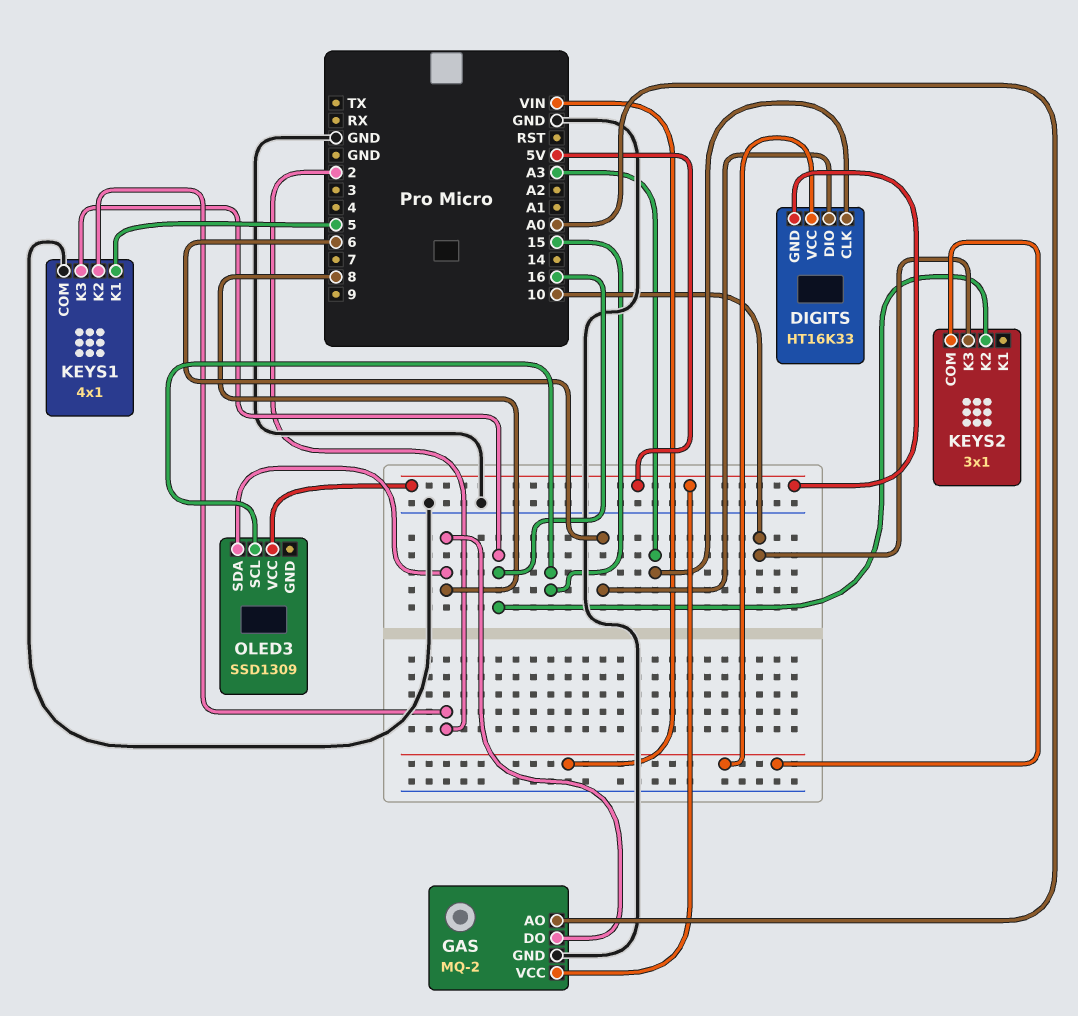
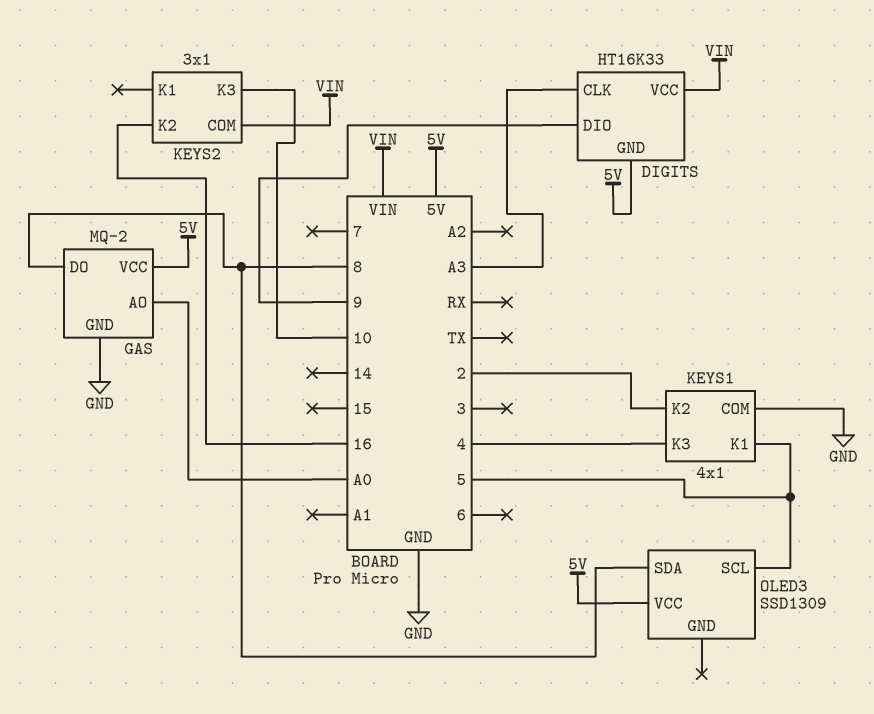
DIGITS pin DIO: 6 -> 9
KEYS1 pin K3: 16 -> 4
OLED3 pin SCL: 15 -> 5

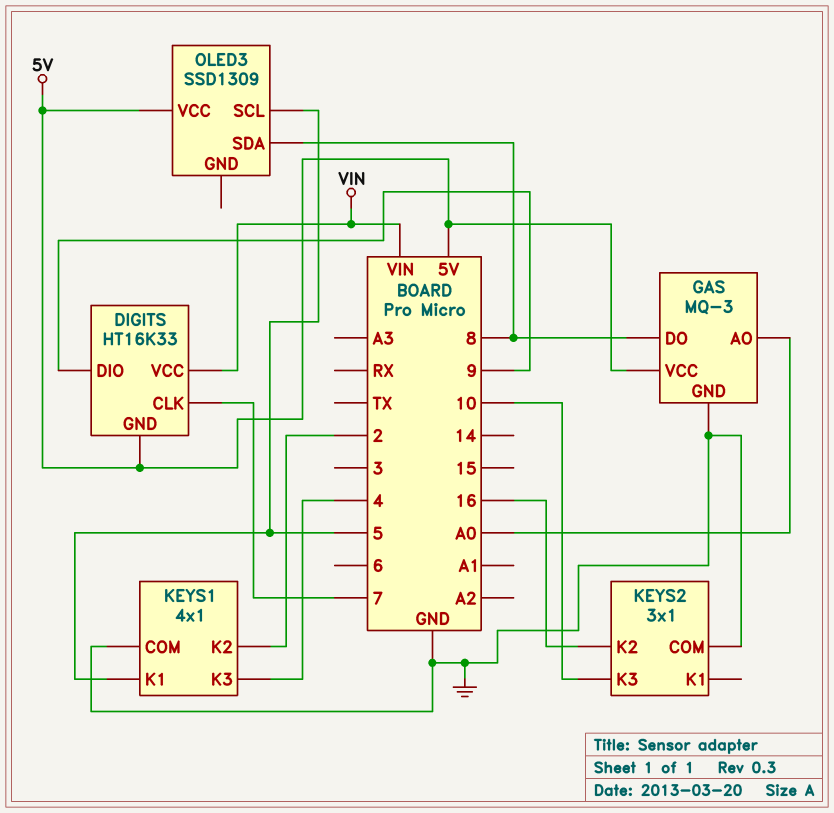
DIGITS pin CLK: A3 -> 7
GAS: MQ-2 -> MQ-3
KEYS2 pin COM: VIN -> GND

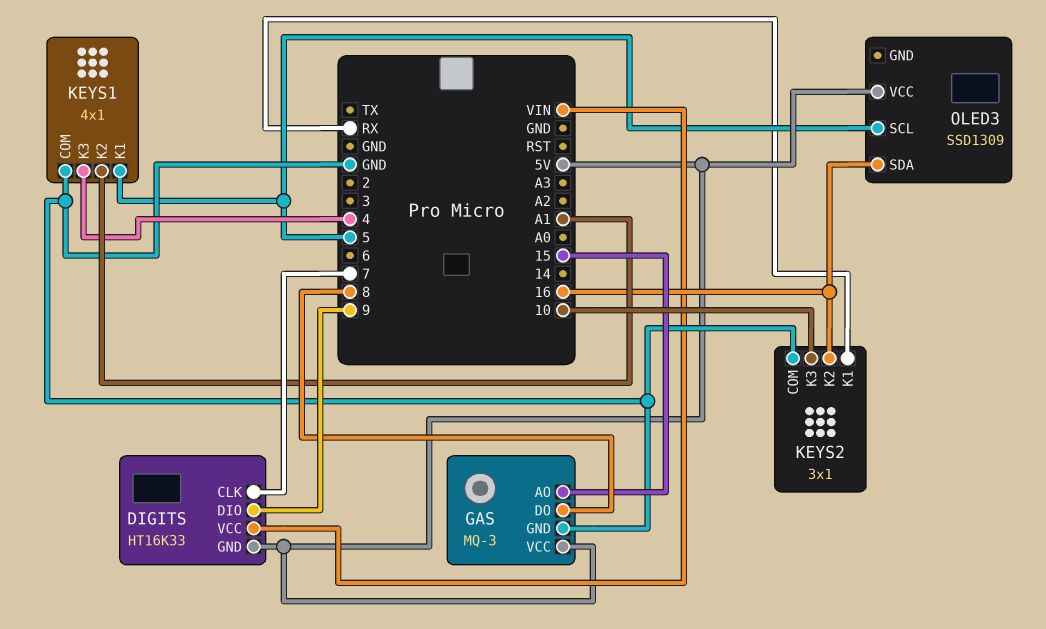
GAS pin AO: A0 -> 15
KEYS1 pin K2: 2 -> A1
KEYS2 pin K1: none -> RX
OLED3 pin SDA: 8 -> 16

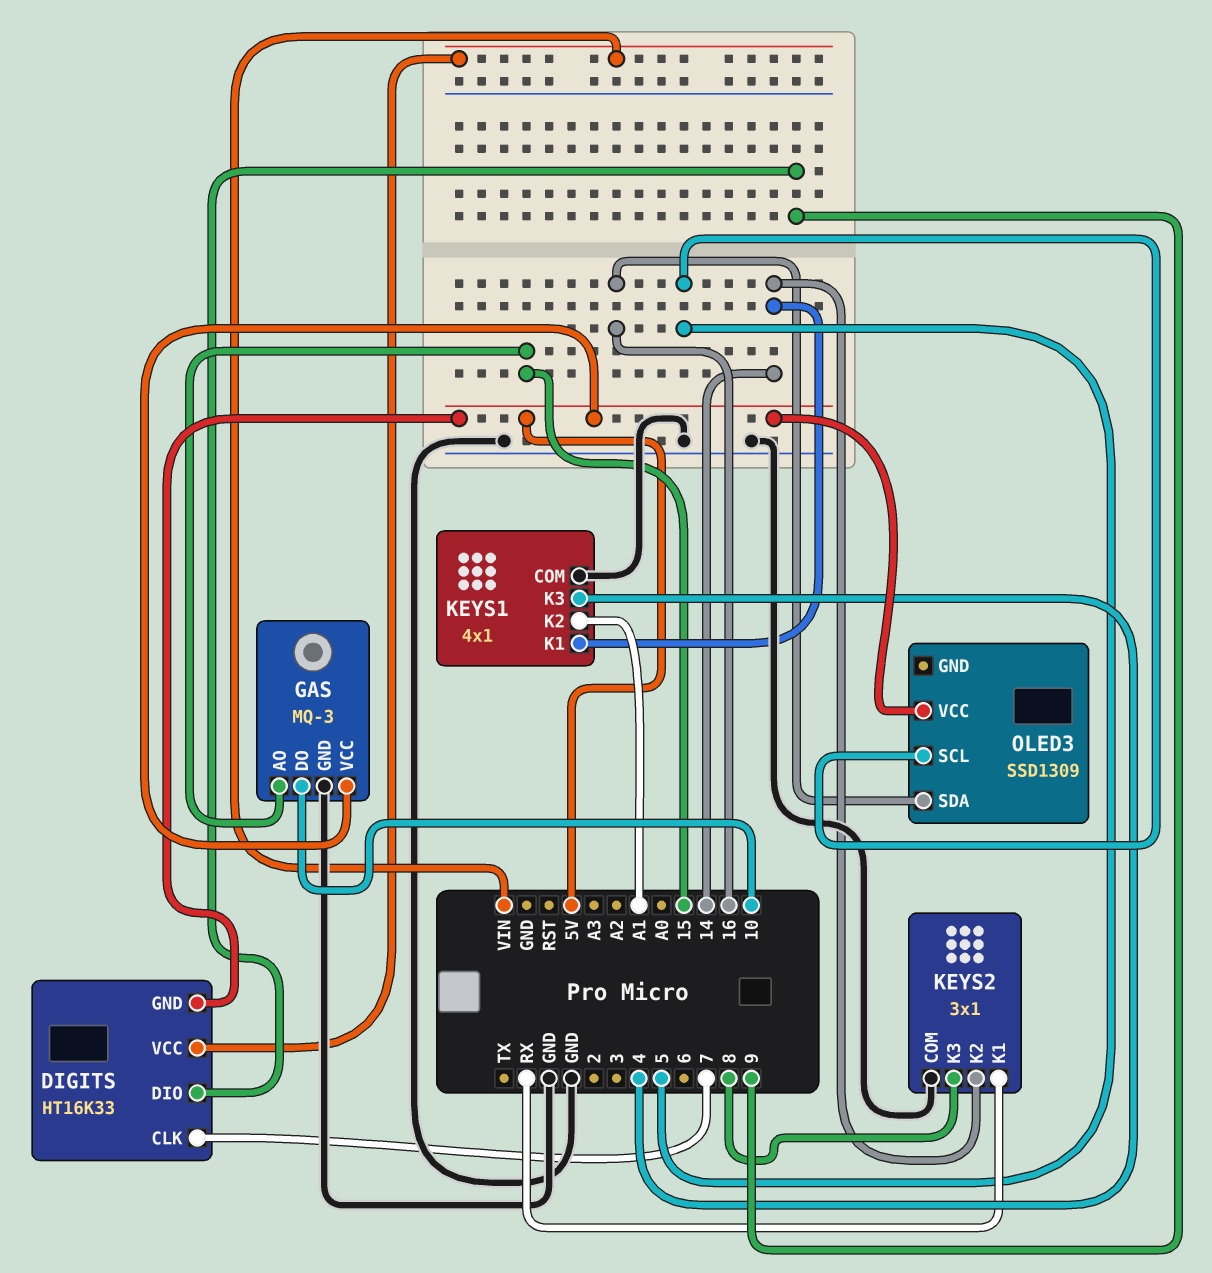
GAS pin DO: 8 -> 10
KEYS1 pin K1: 5 -> 14
KEYS2 pin K2: 16 -> 14
KEYS2 pin K3: 10 -> 8

